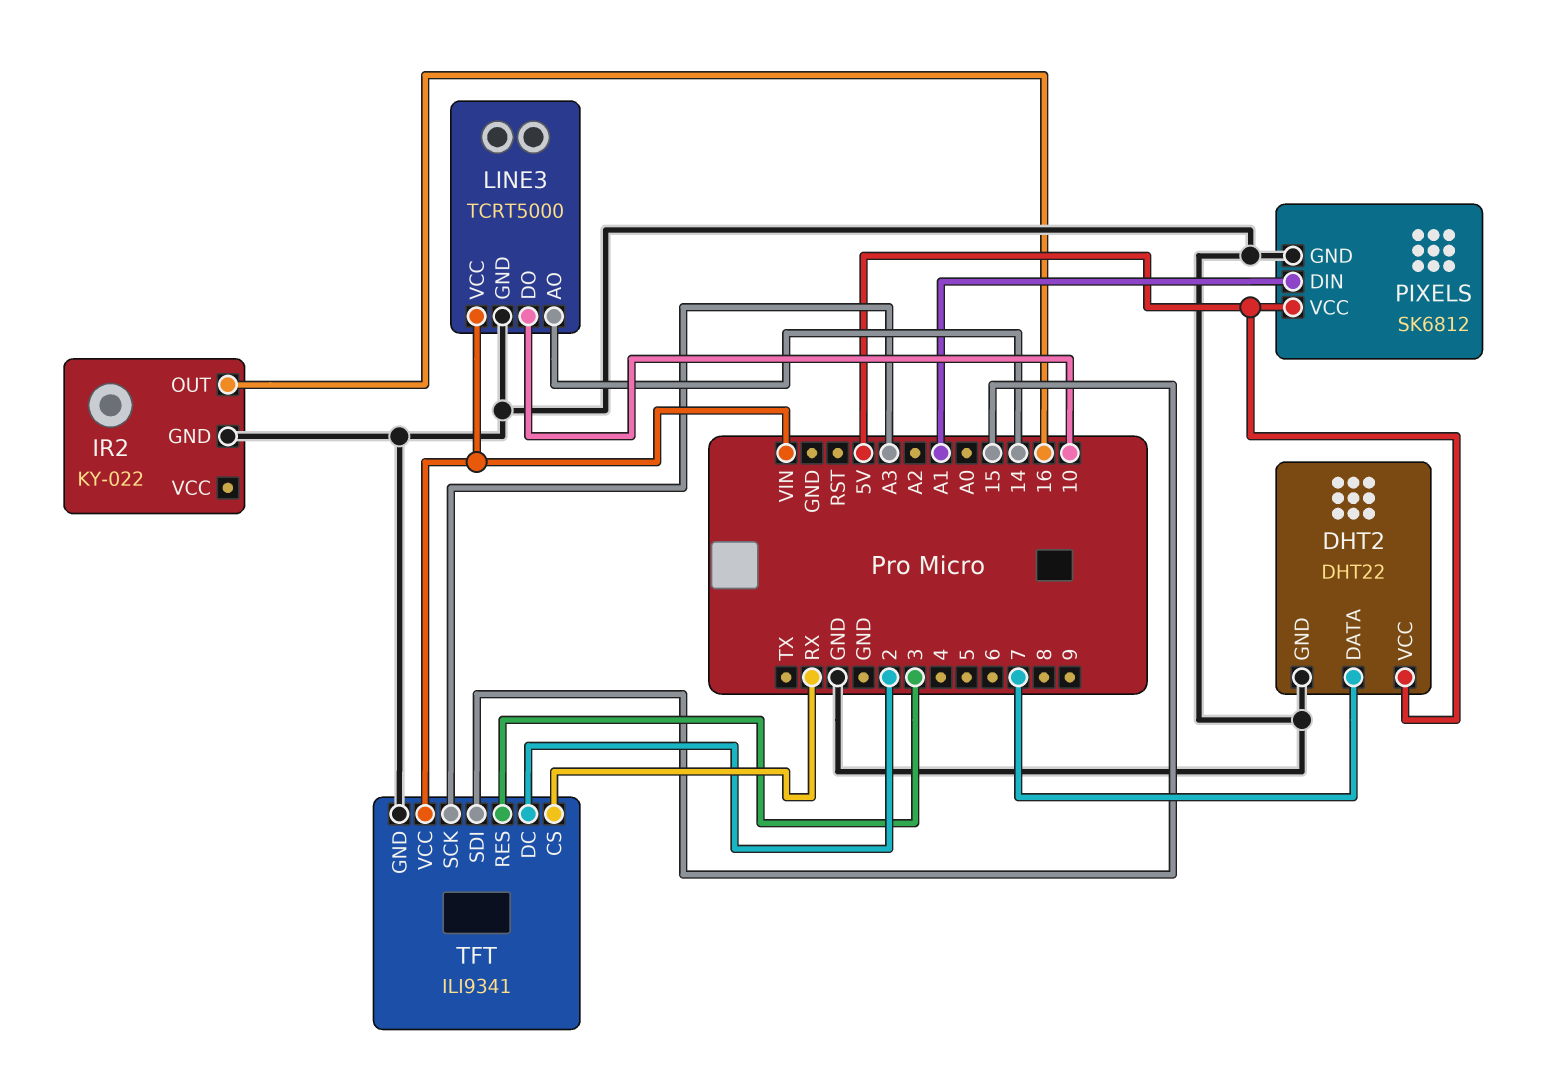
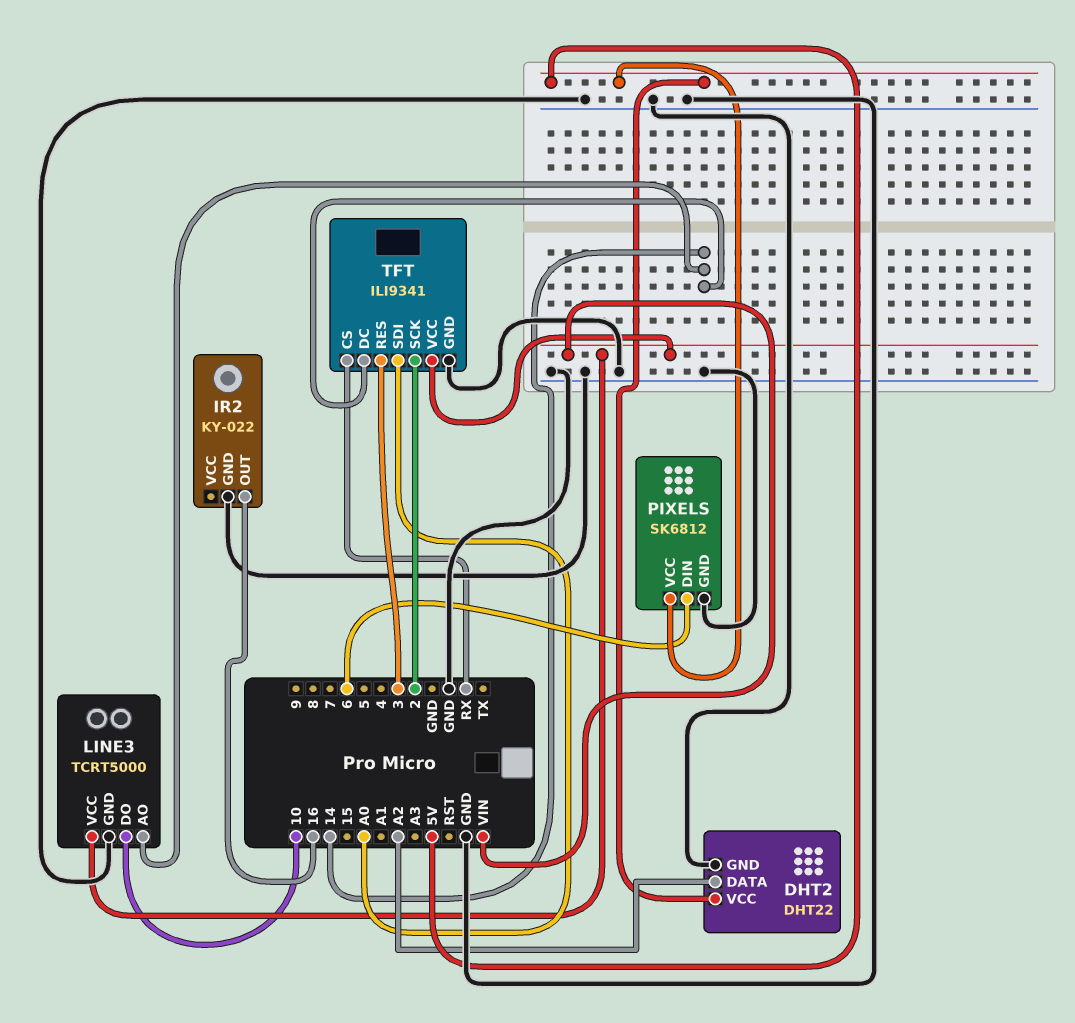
DHT2 pin DATA: 7 -> A2
PIXELS pin DIN: A1 -> 6
TFT pin DC: 2 -> 14
TFT pin SCK: A3 -> 2
TFT pin SDI: 15 -> A0

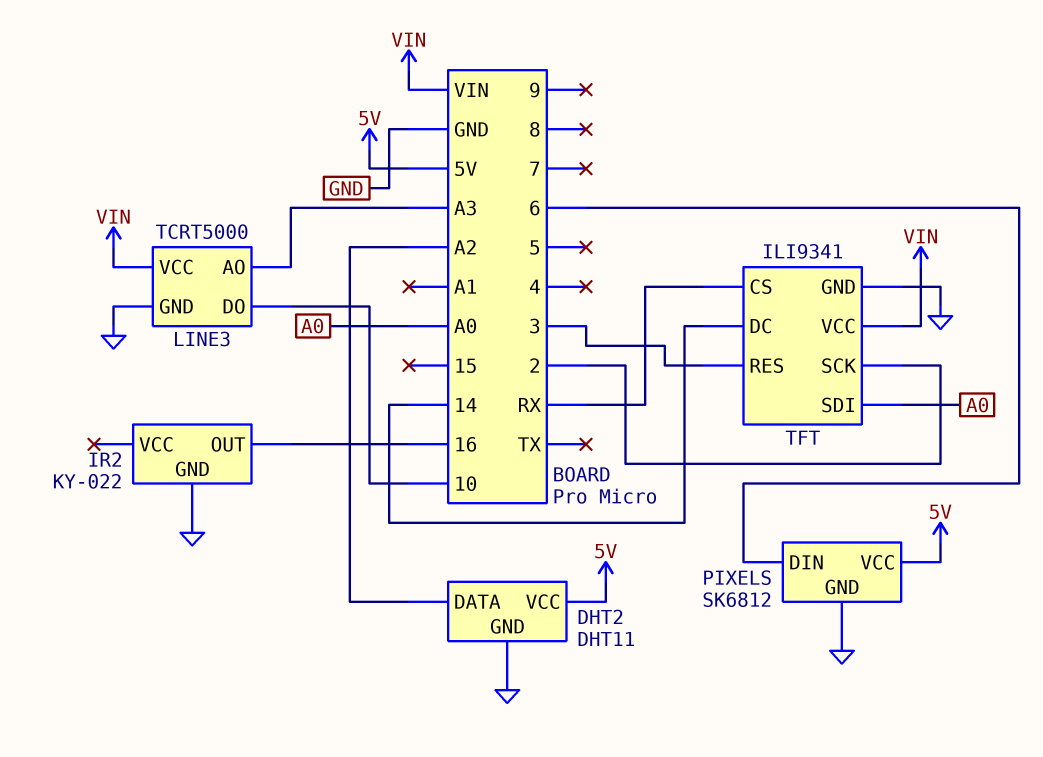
DHT2: DHT22 -> DHT11
LINE3 pin AO: 14 -> A3

